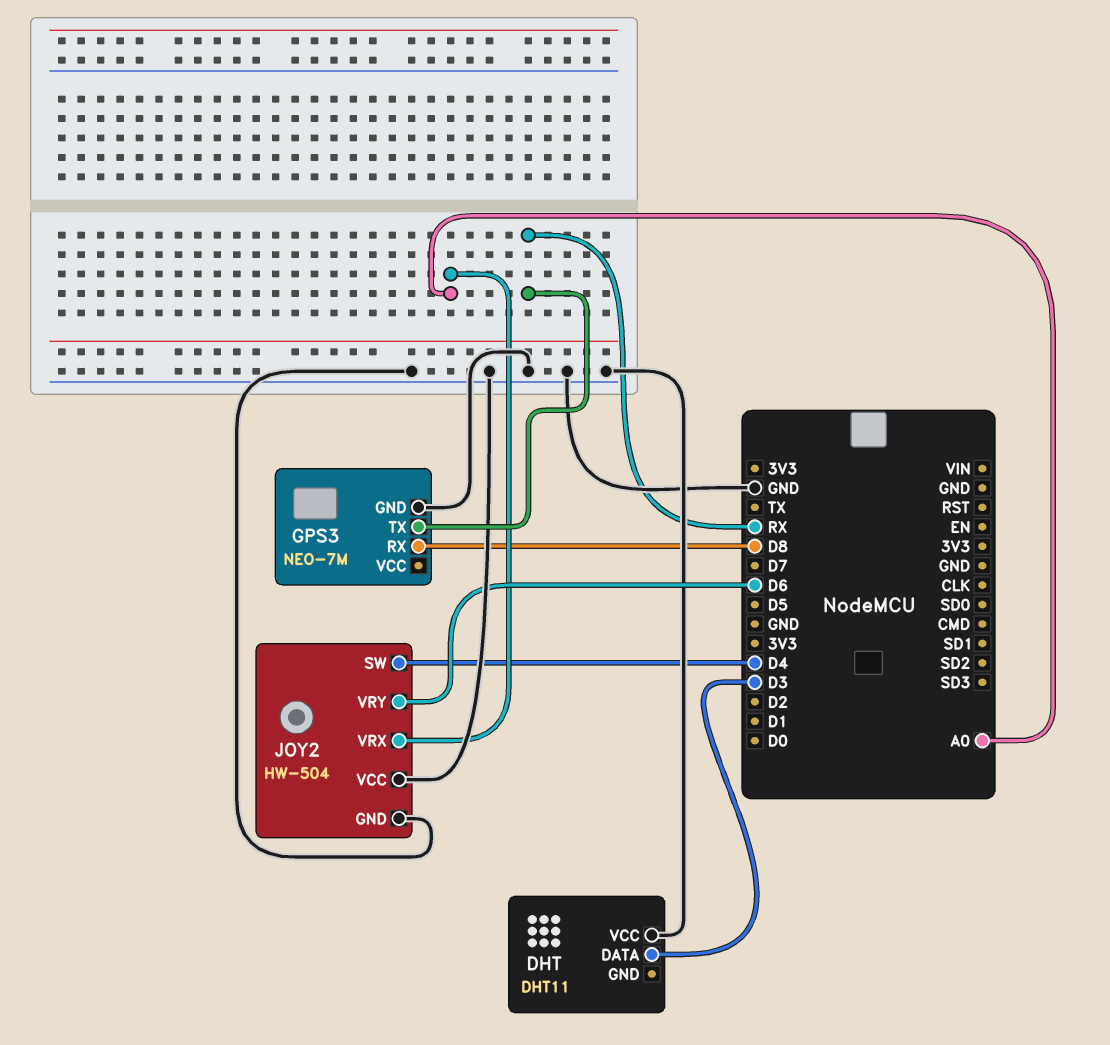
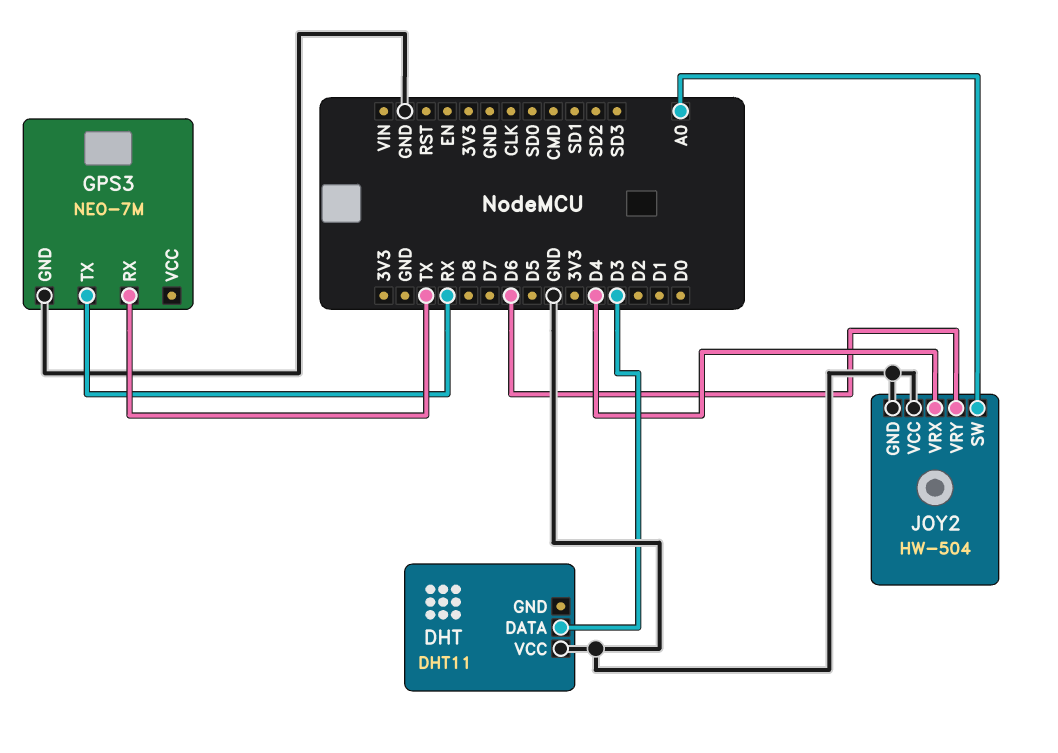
GPS3 pin RX: D8 -> TX
JOY2 pin SW: D4 -> A0
JOY2 pin VRX: A0 -> D4

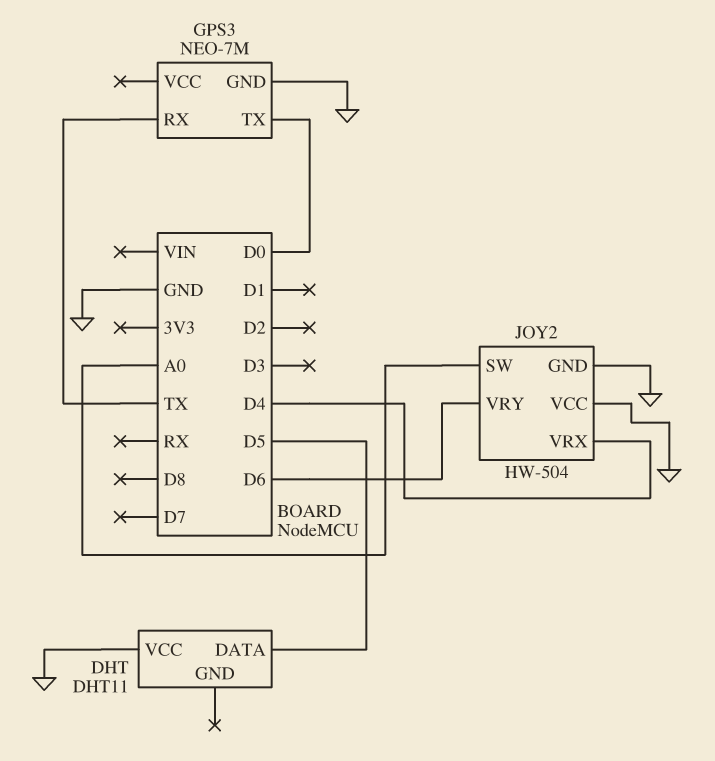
DHT pin DATA: D3 -> D5
GPS3 pin TX: RX -> D0

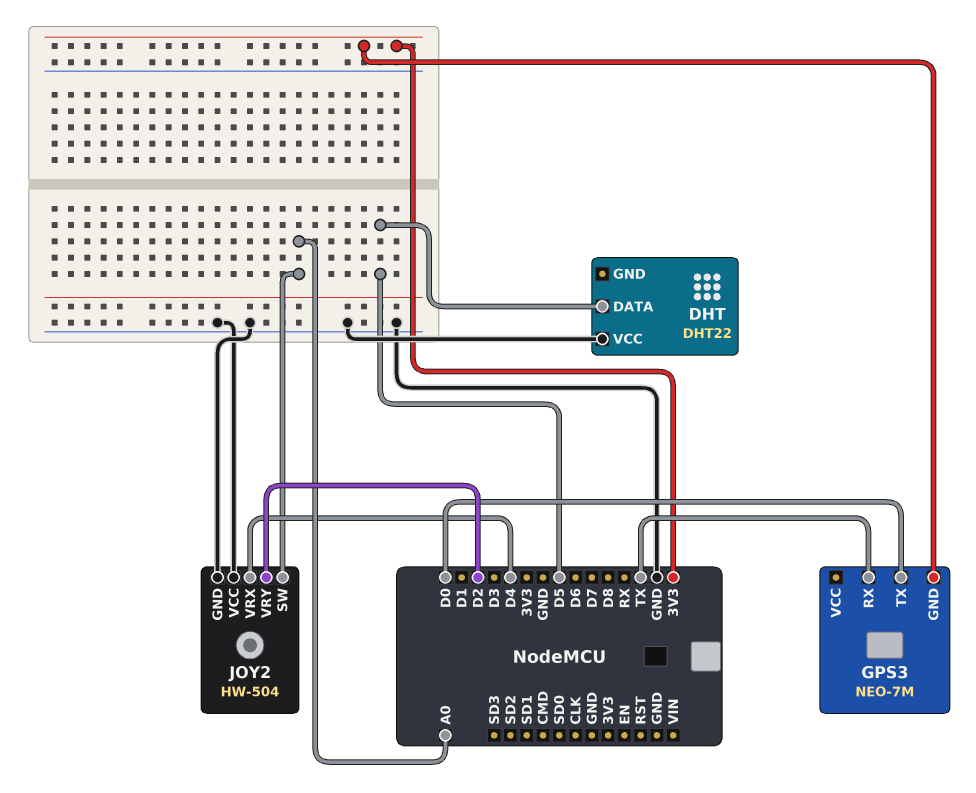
DHT: DHT11 -> DHT22
GPS3 pin GND: GND -> 3V3
JOY2 pin VRY: D6 -> D2

